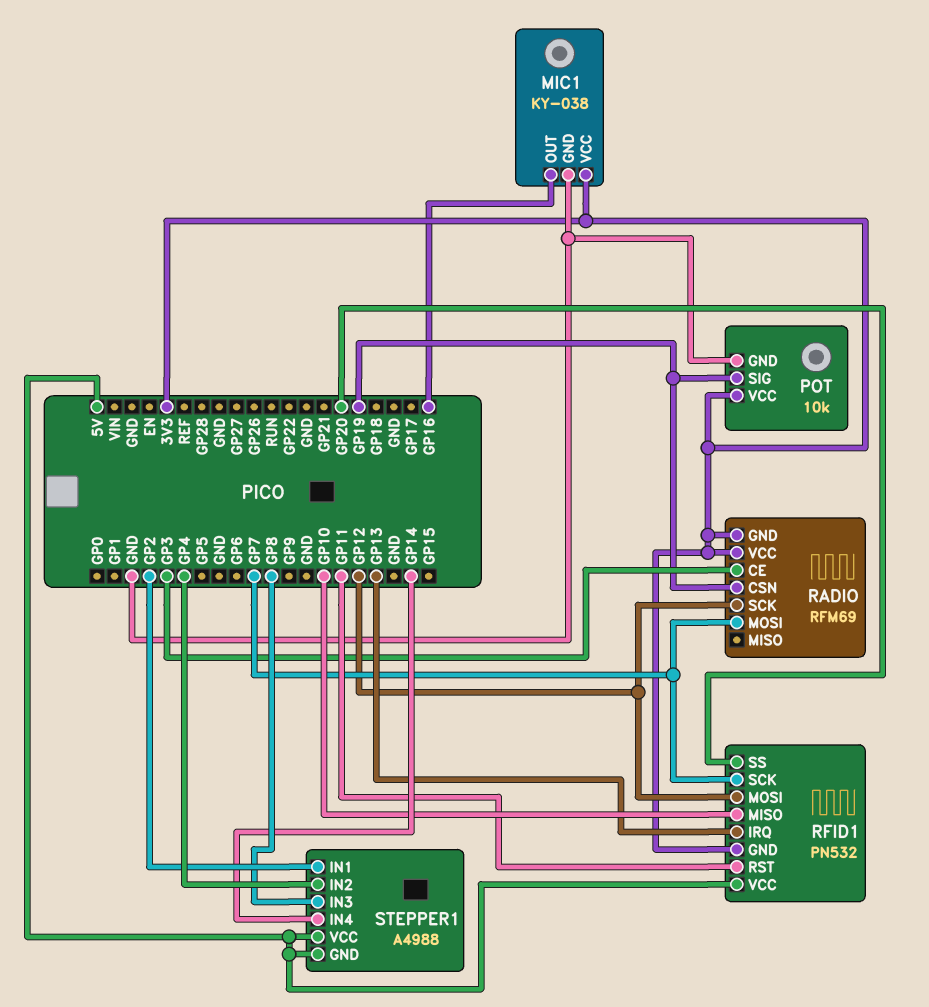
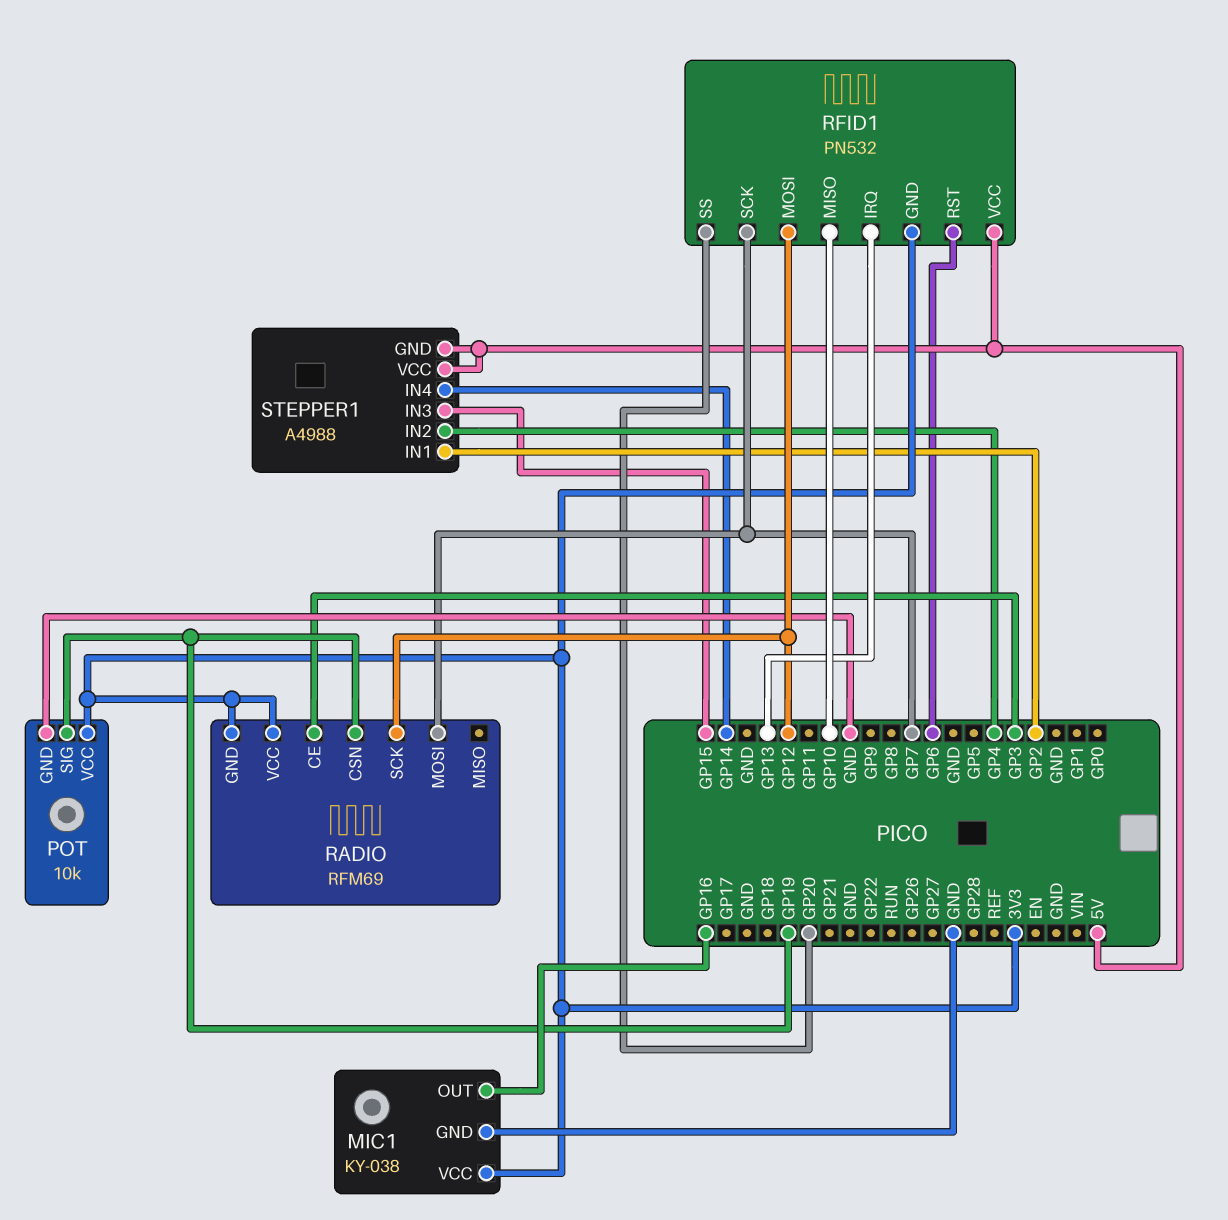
RFID1 pin RST: GP11 -> GP6
STEPPER1 pin IN3: GP8 -> GP15

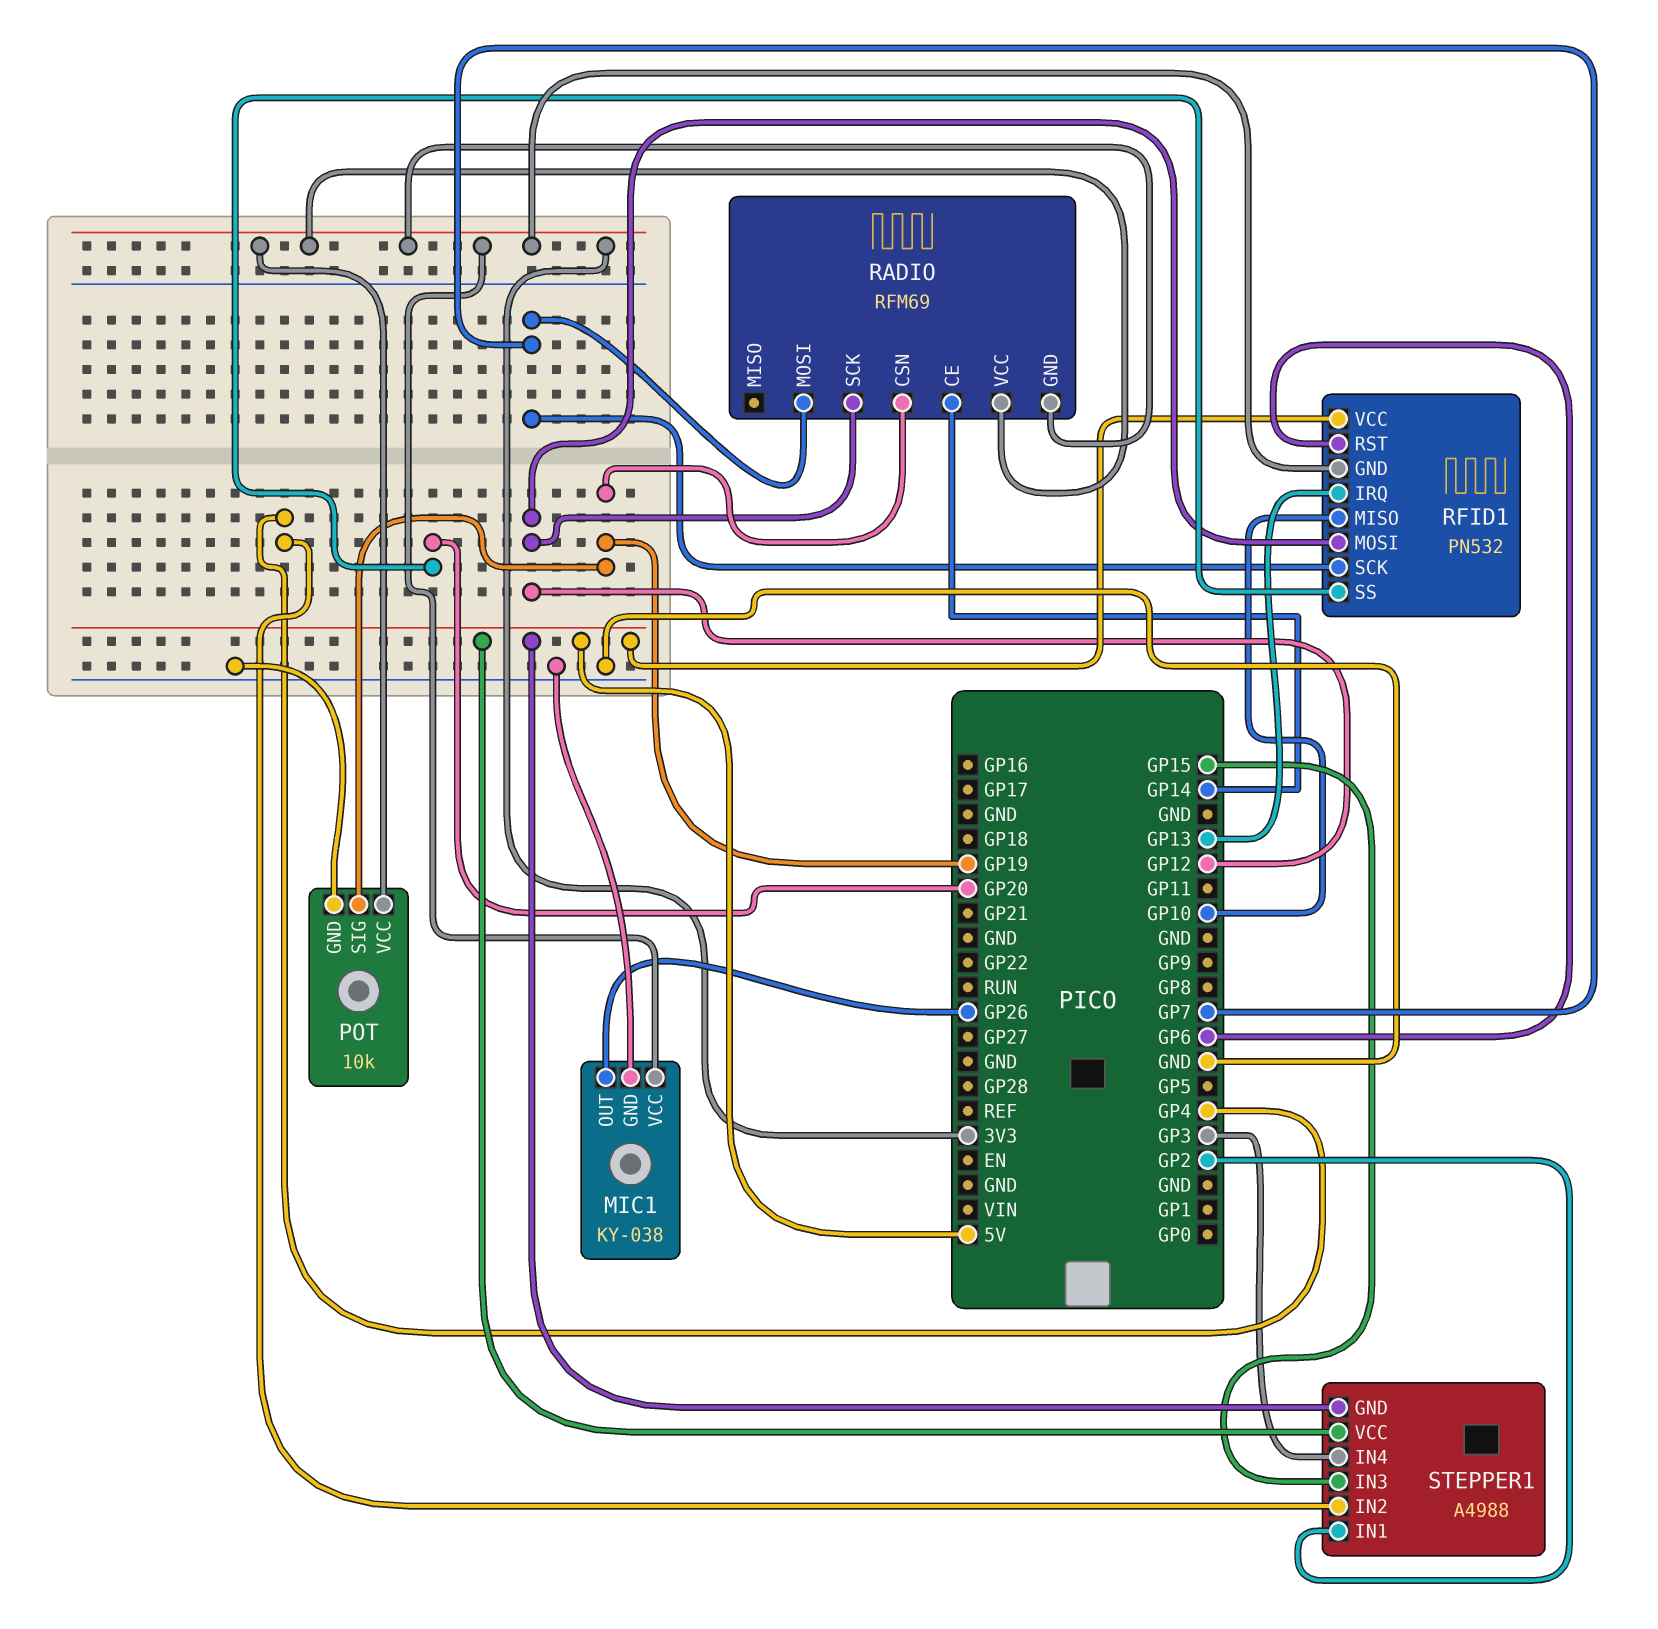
MIC1 pin OUT: GP16 -> GP26
RADIO pin CE: GP3 -> GP14
STEPPER1 pin IN4: GP14 -> GP3

